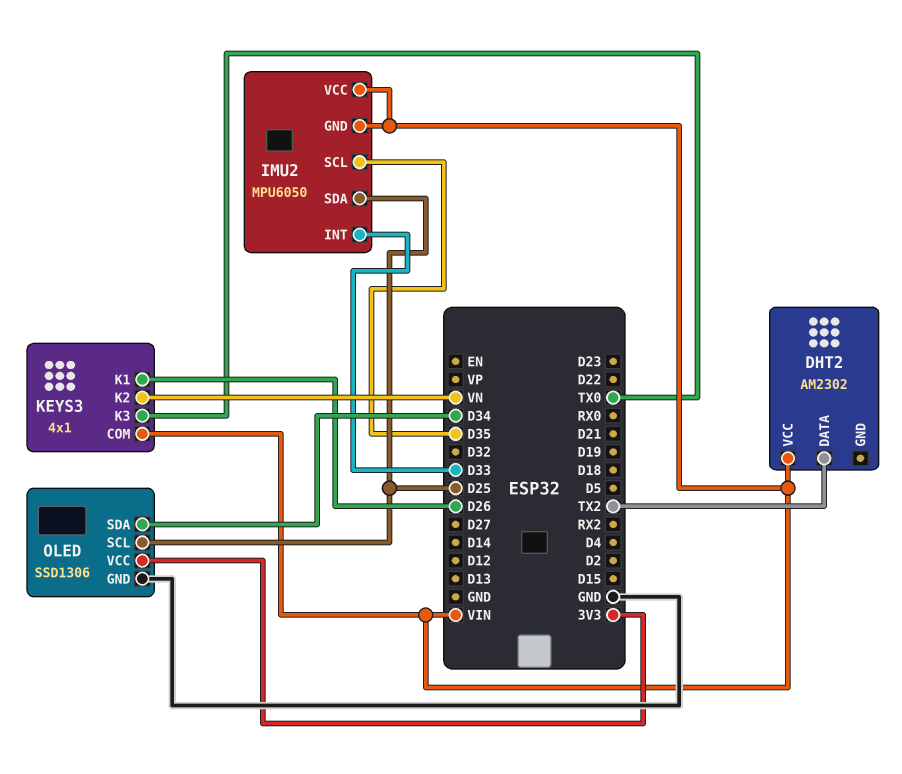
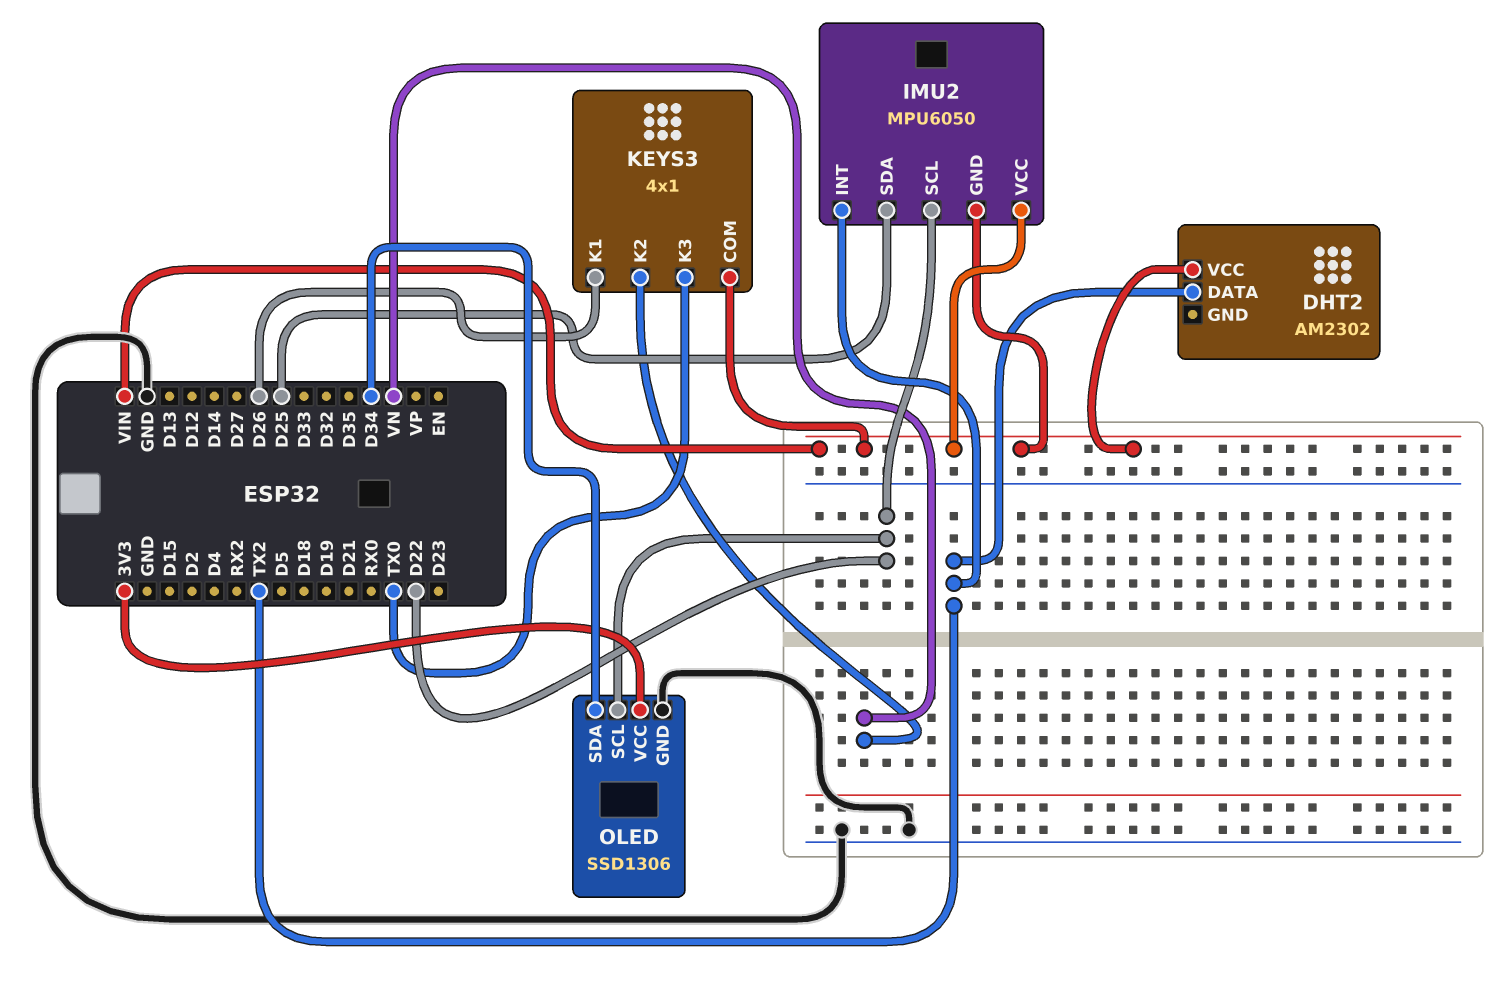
IMU2 pin INT: D33 -> TX2
IMU2 pin SCL: D35 -> D22
OLED pin SCL: D25 -> D22

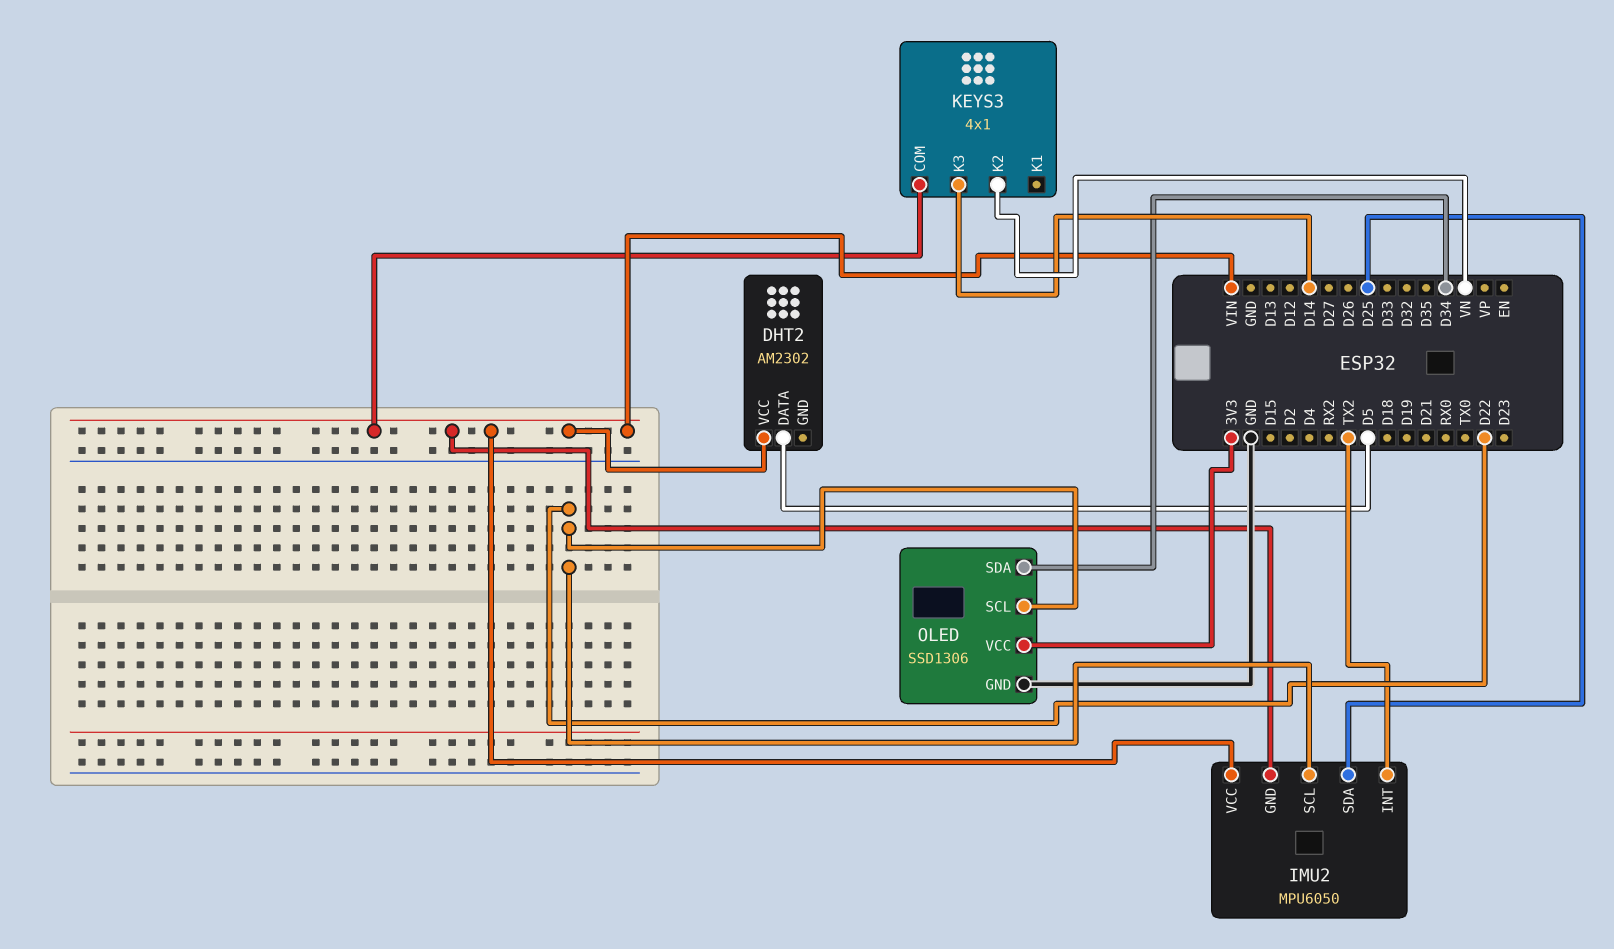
DHT2 pin DATA: TX2 -> D5
KEYS3 pin K1: D26 -> none
KEYS3 pin K3: TX0 -> D14

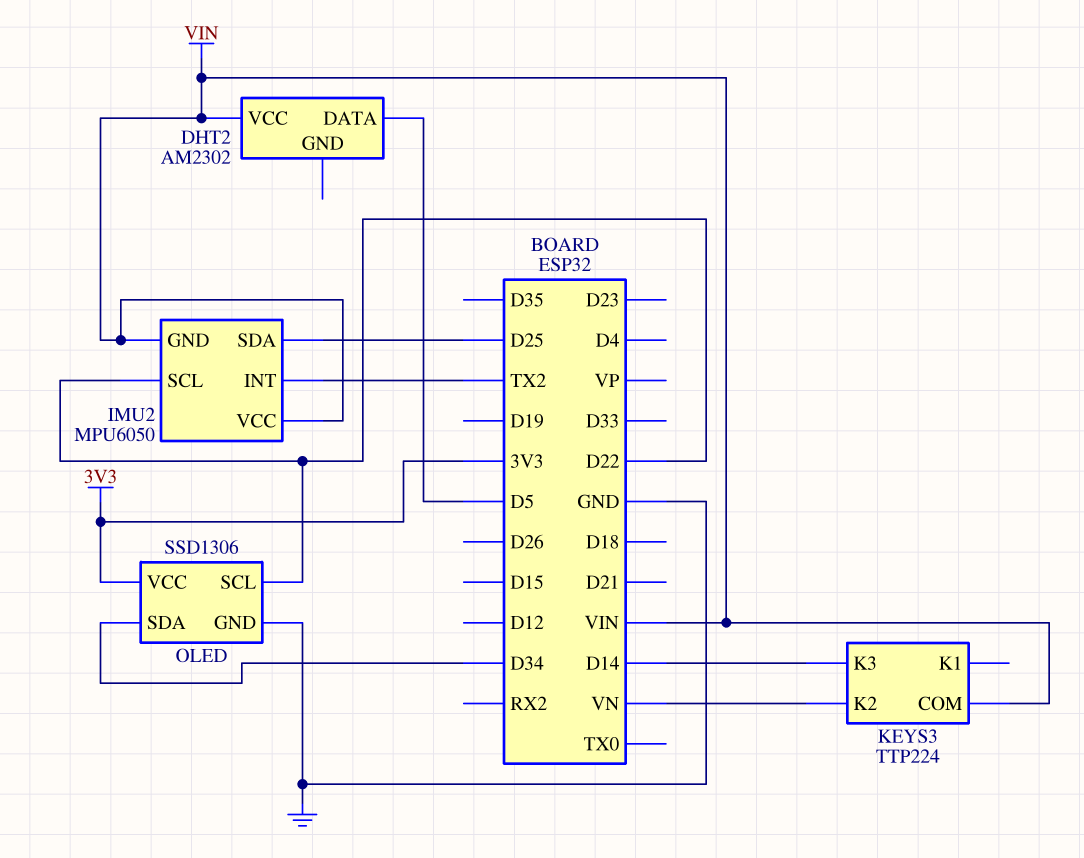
KEYS3: 4x1 -> TTP224

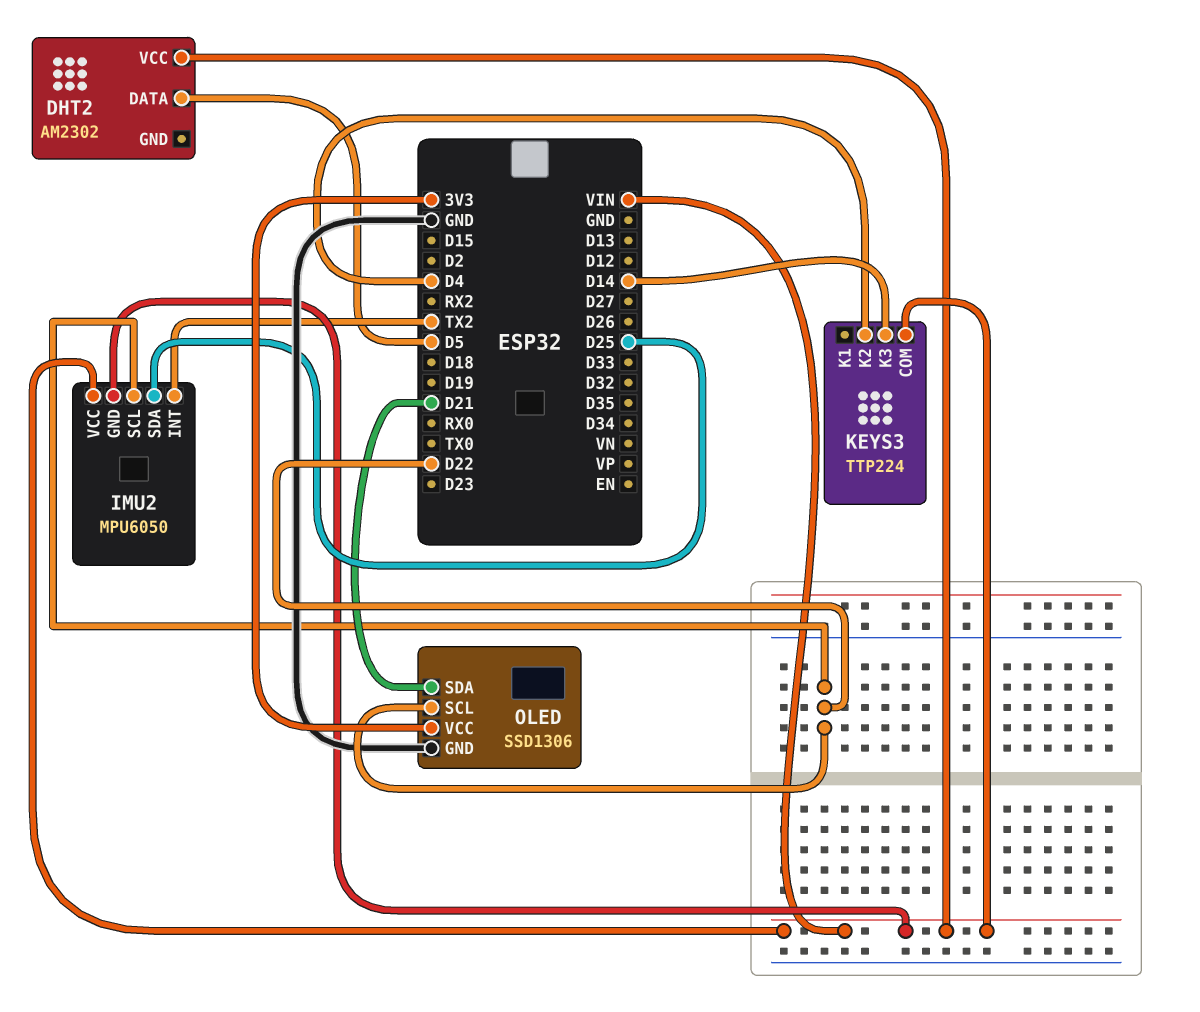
KEYS3 pin K2: VN -> D4
OLED pin SDA: D34 -> D21

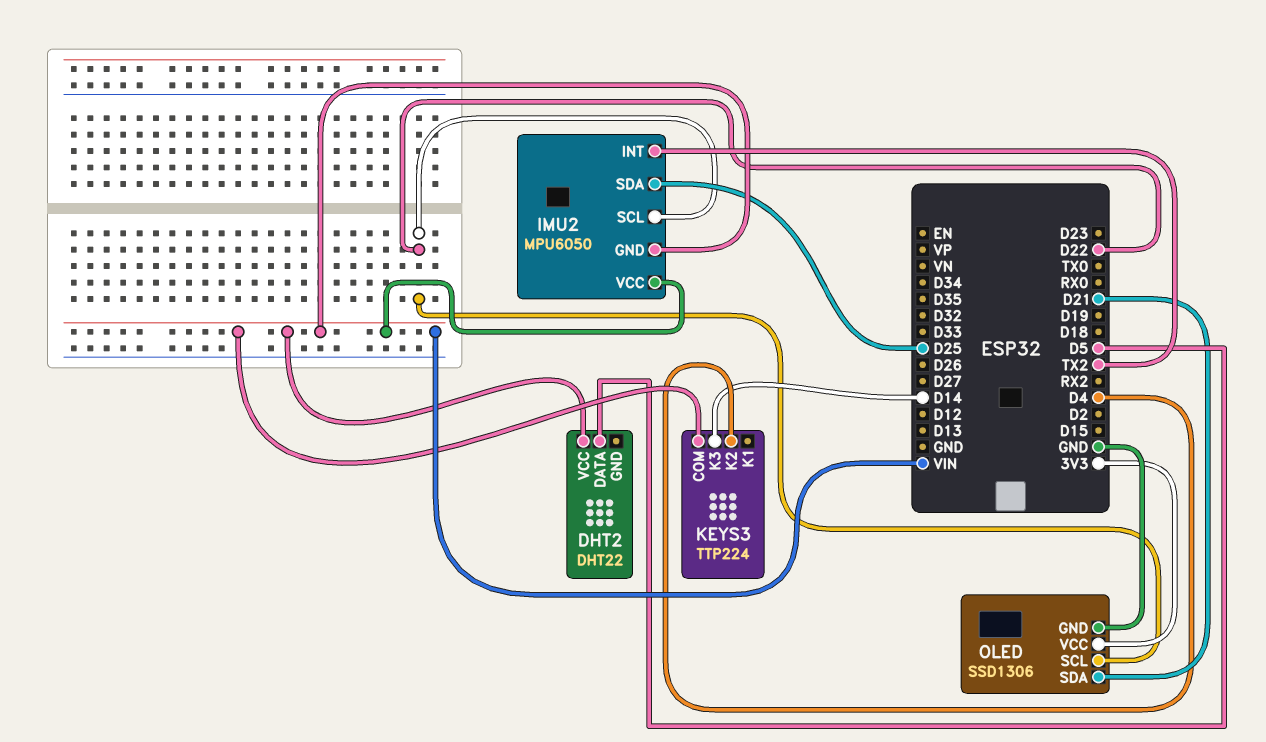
DHT2: AM2302 -> DHT22

